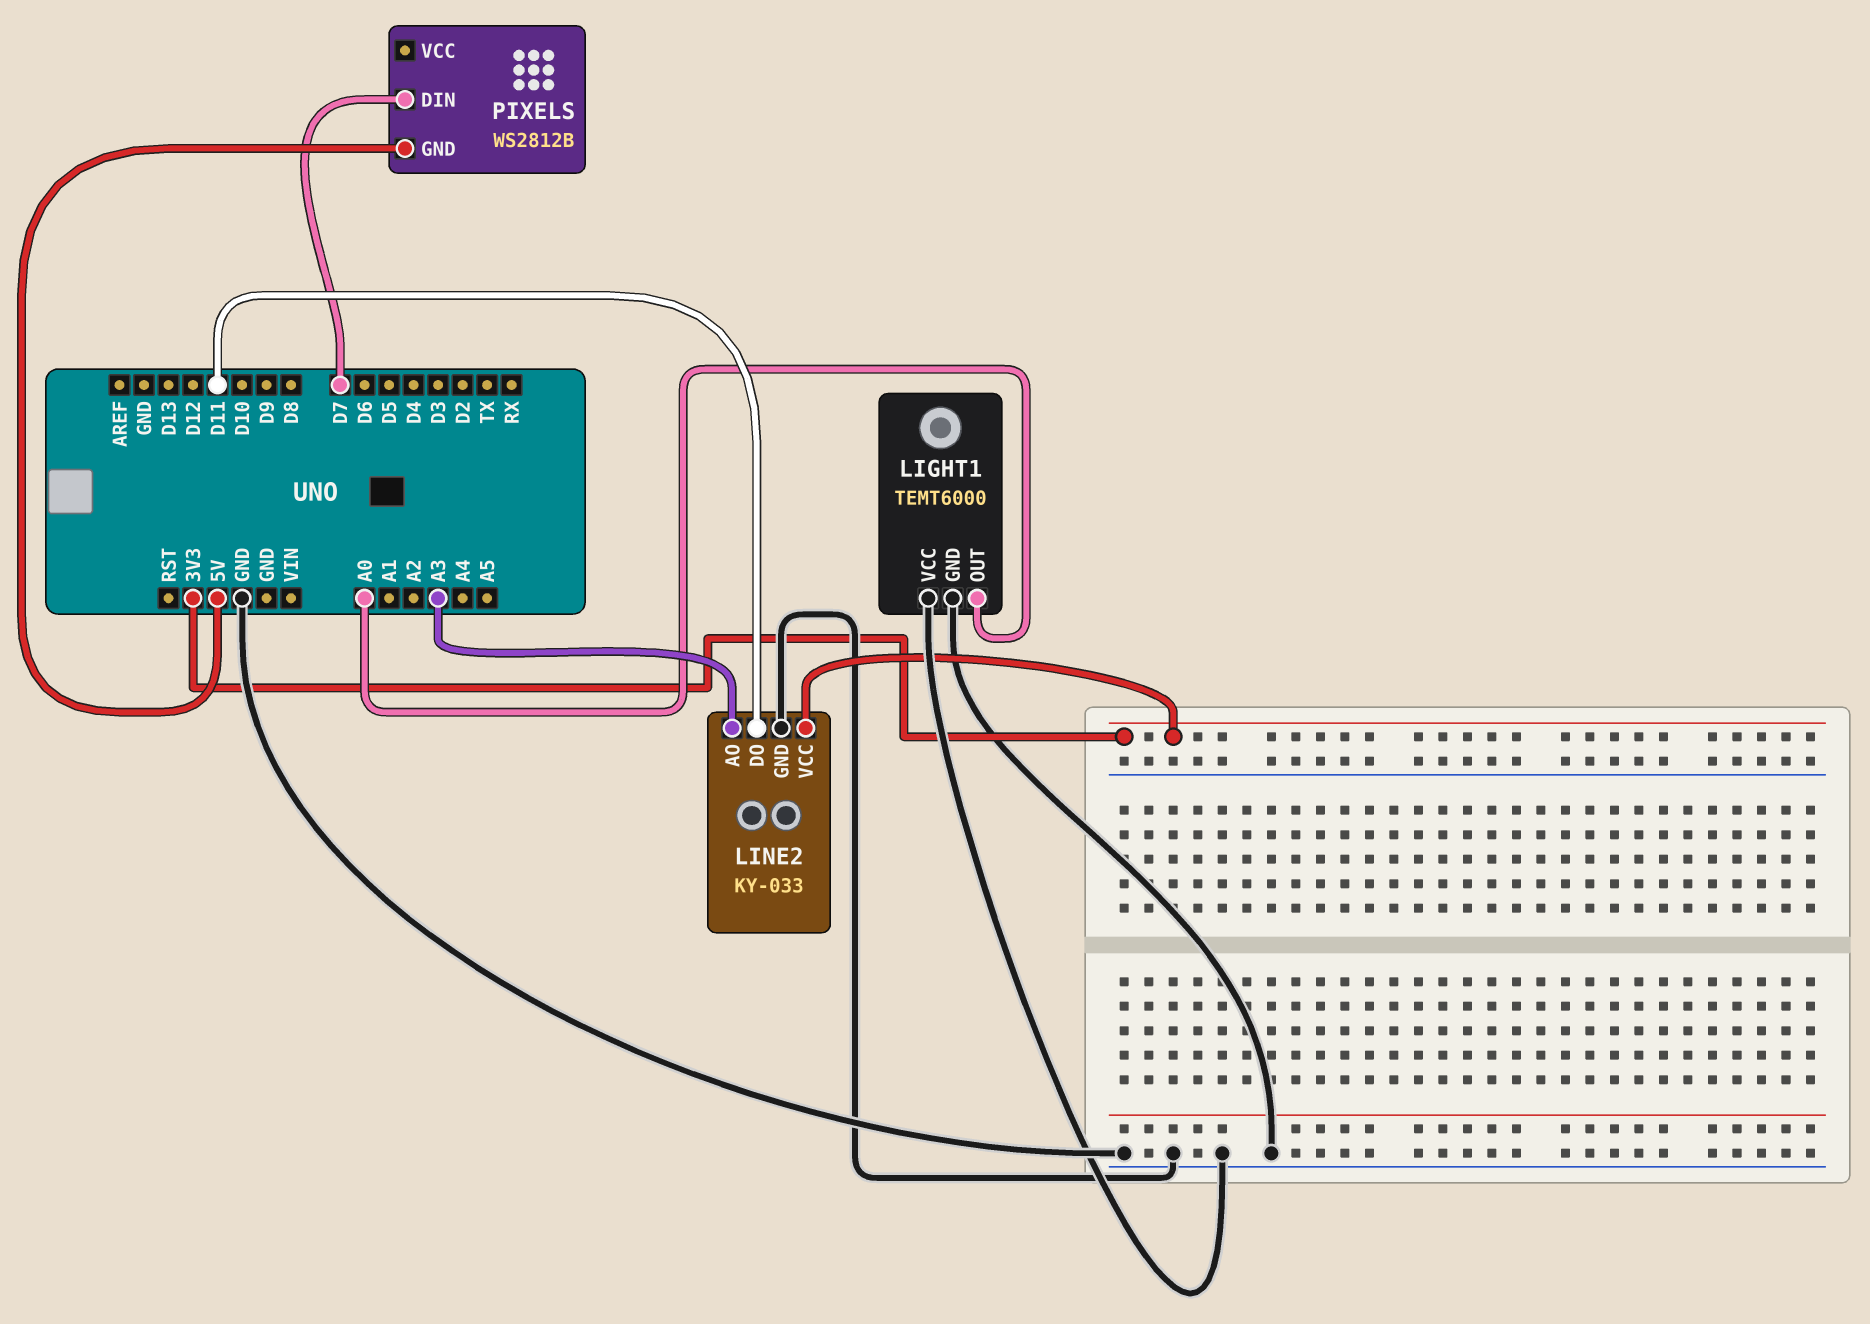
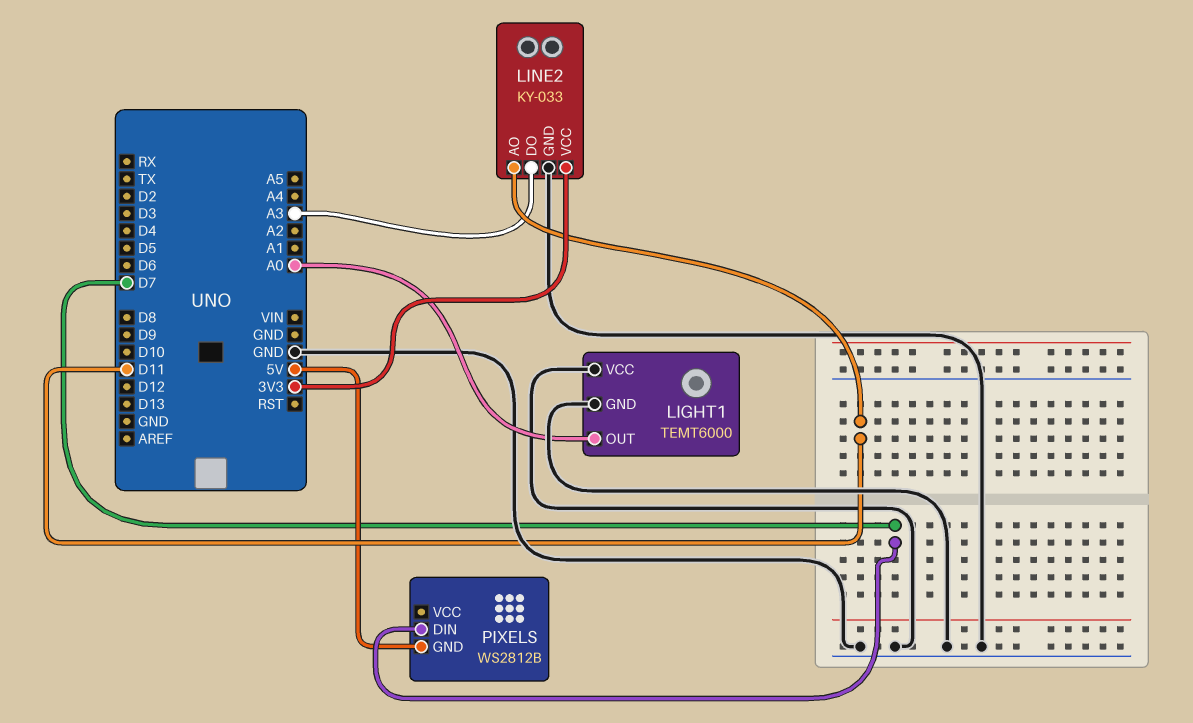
LINE2 pin AO: A3 -> D11
LINE2 pin DO: D11 -> A3

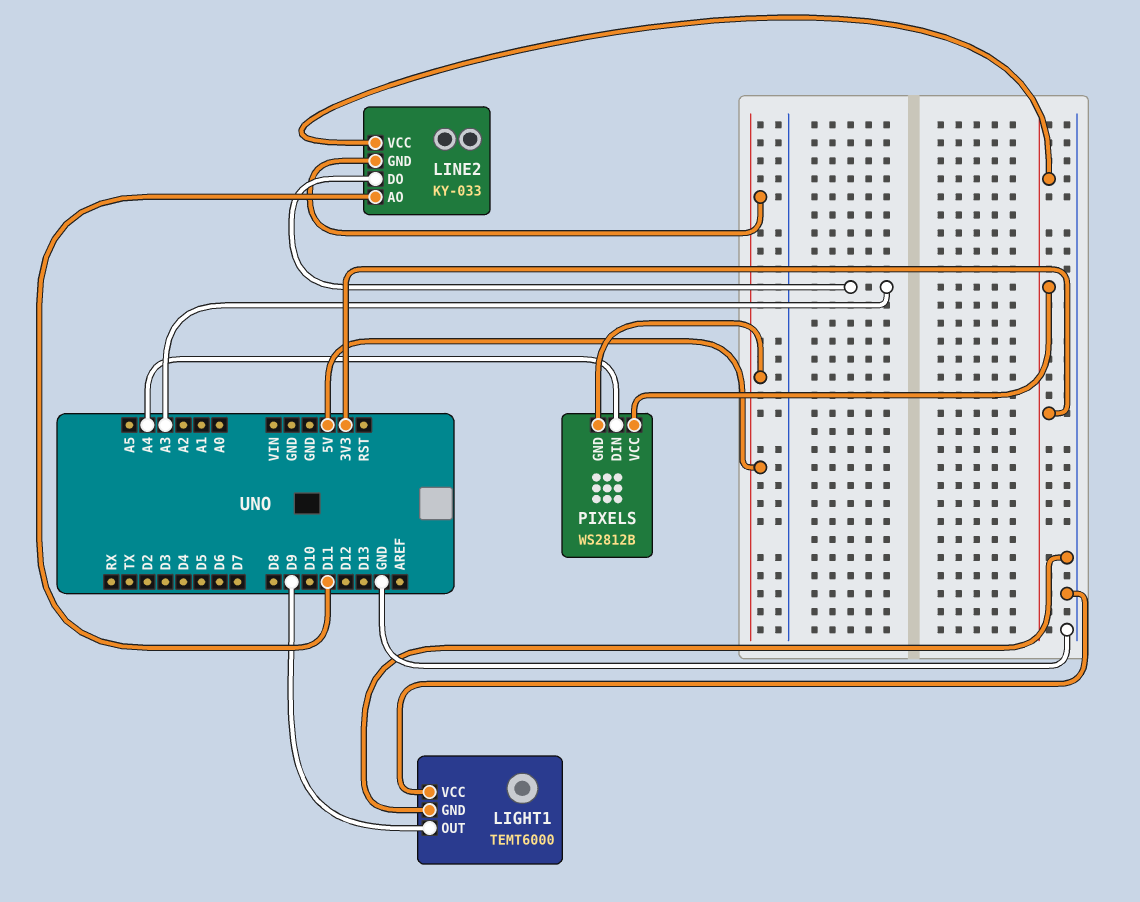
LIGHT1 pin OUT: A0 -> D9
LINE2 pin GND: GND -> 5V
PIXELS pin DIN: D7 -> A4
PIXELS pin VCC: none -> 3V3

